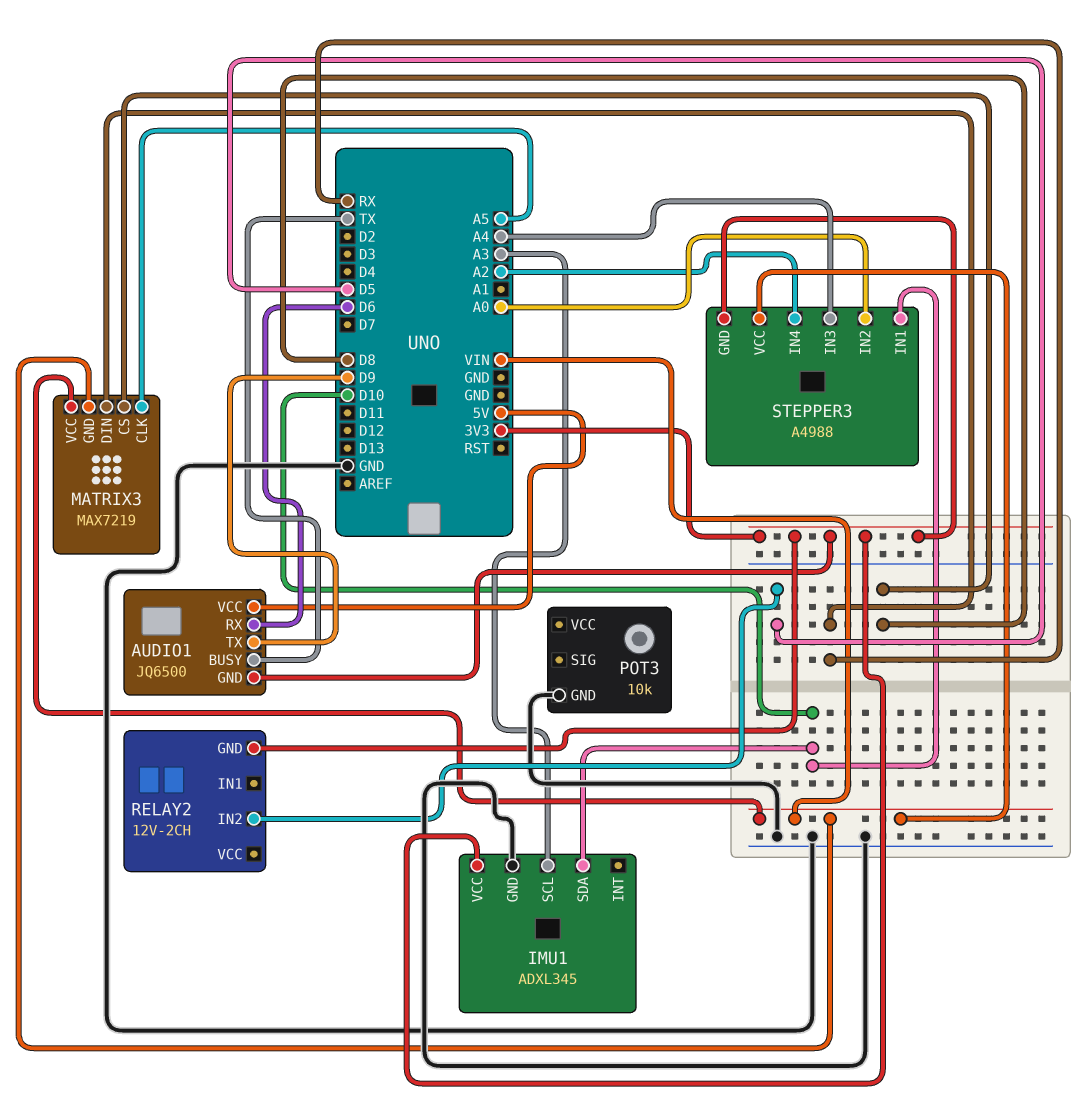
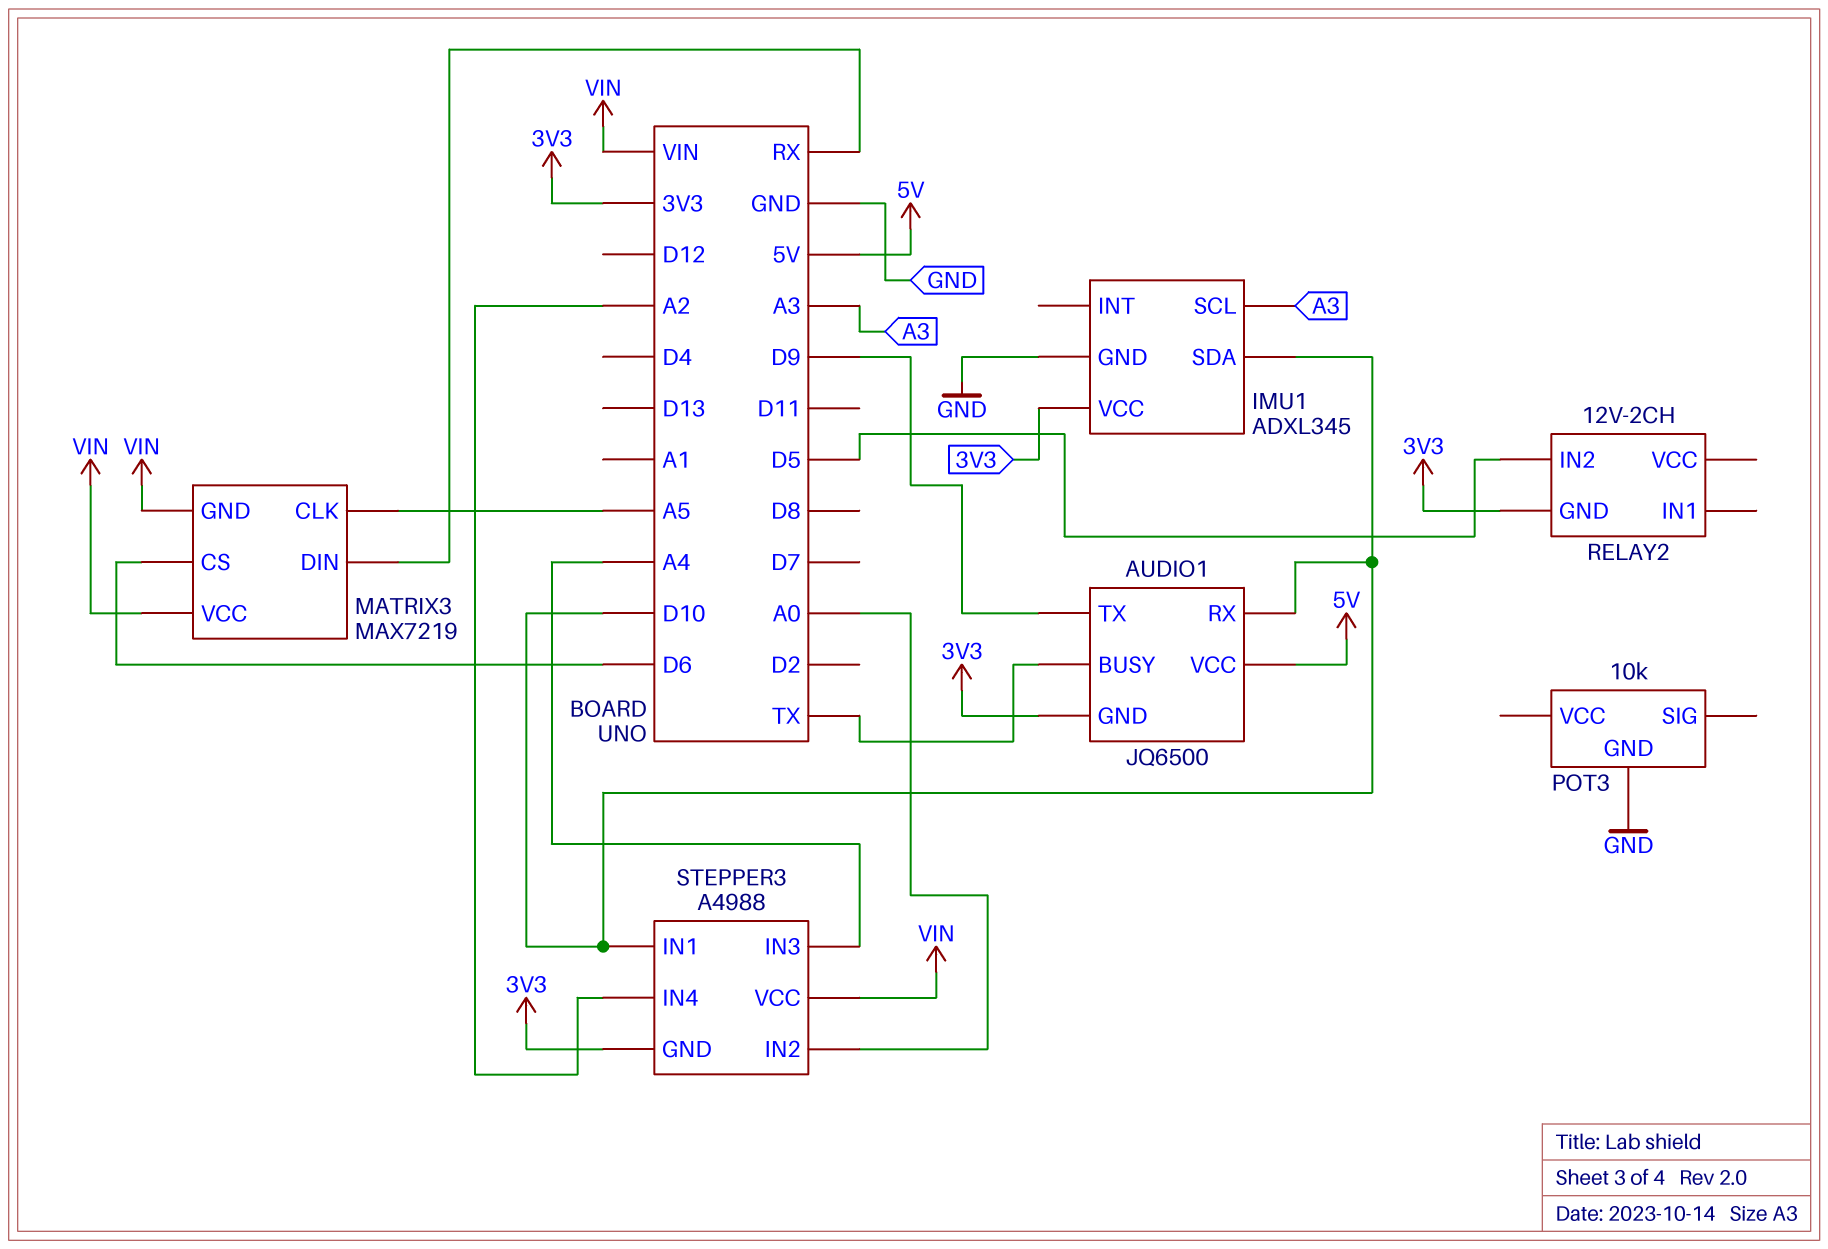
AUDIO1 pin RX: D6 -> D10
MATRIX3 pin CS: D8 -> D6

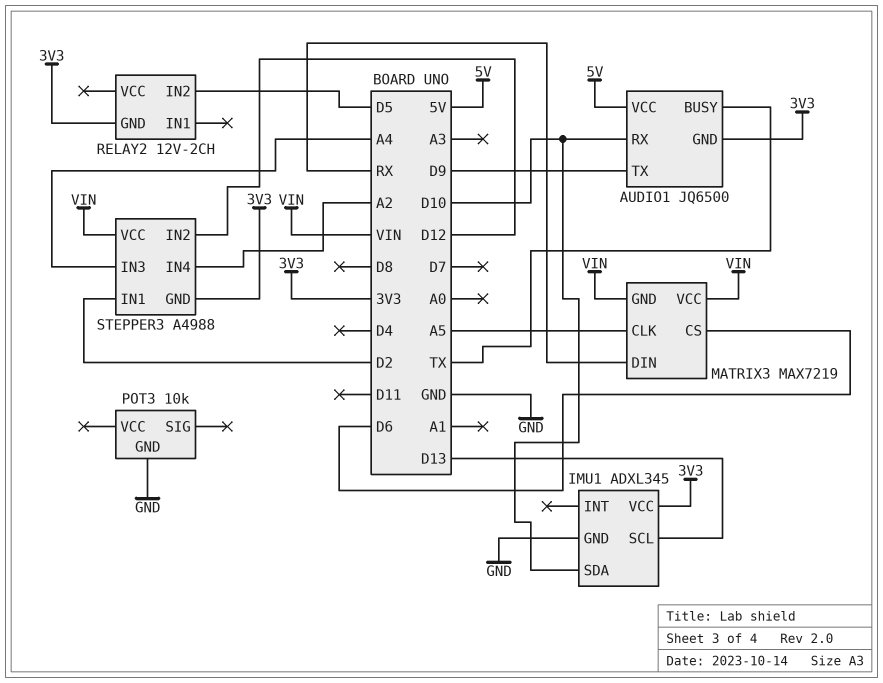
IMU1 pin SCL: A3 -> D13
STEPPER3 pin IN1: D10 -> D2
STEPPER3 pin IN2: A0 -> D12

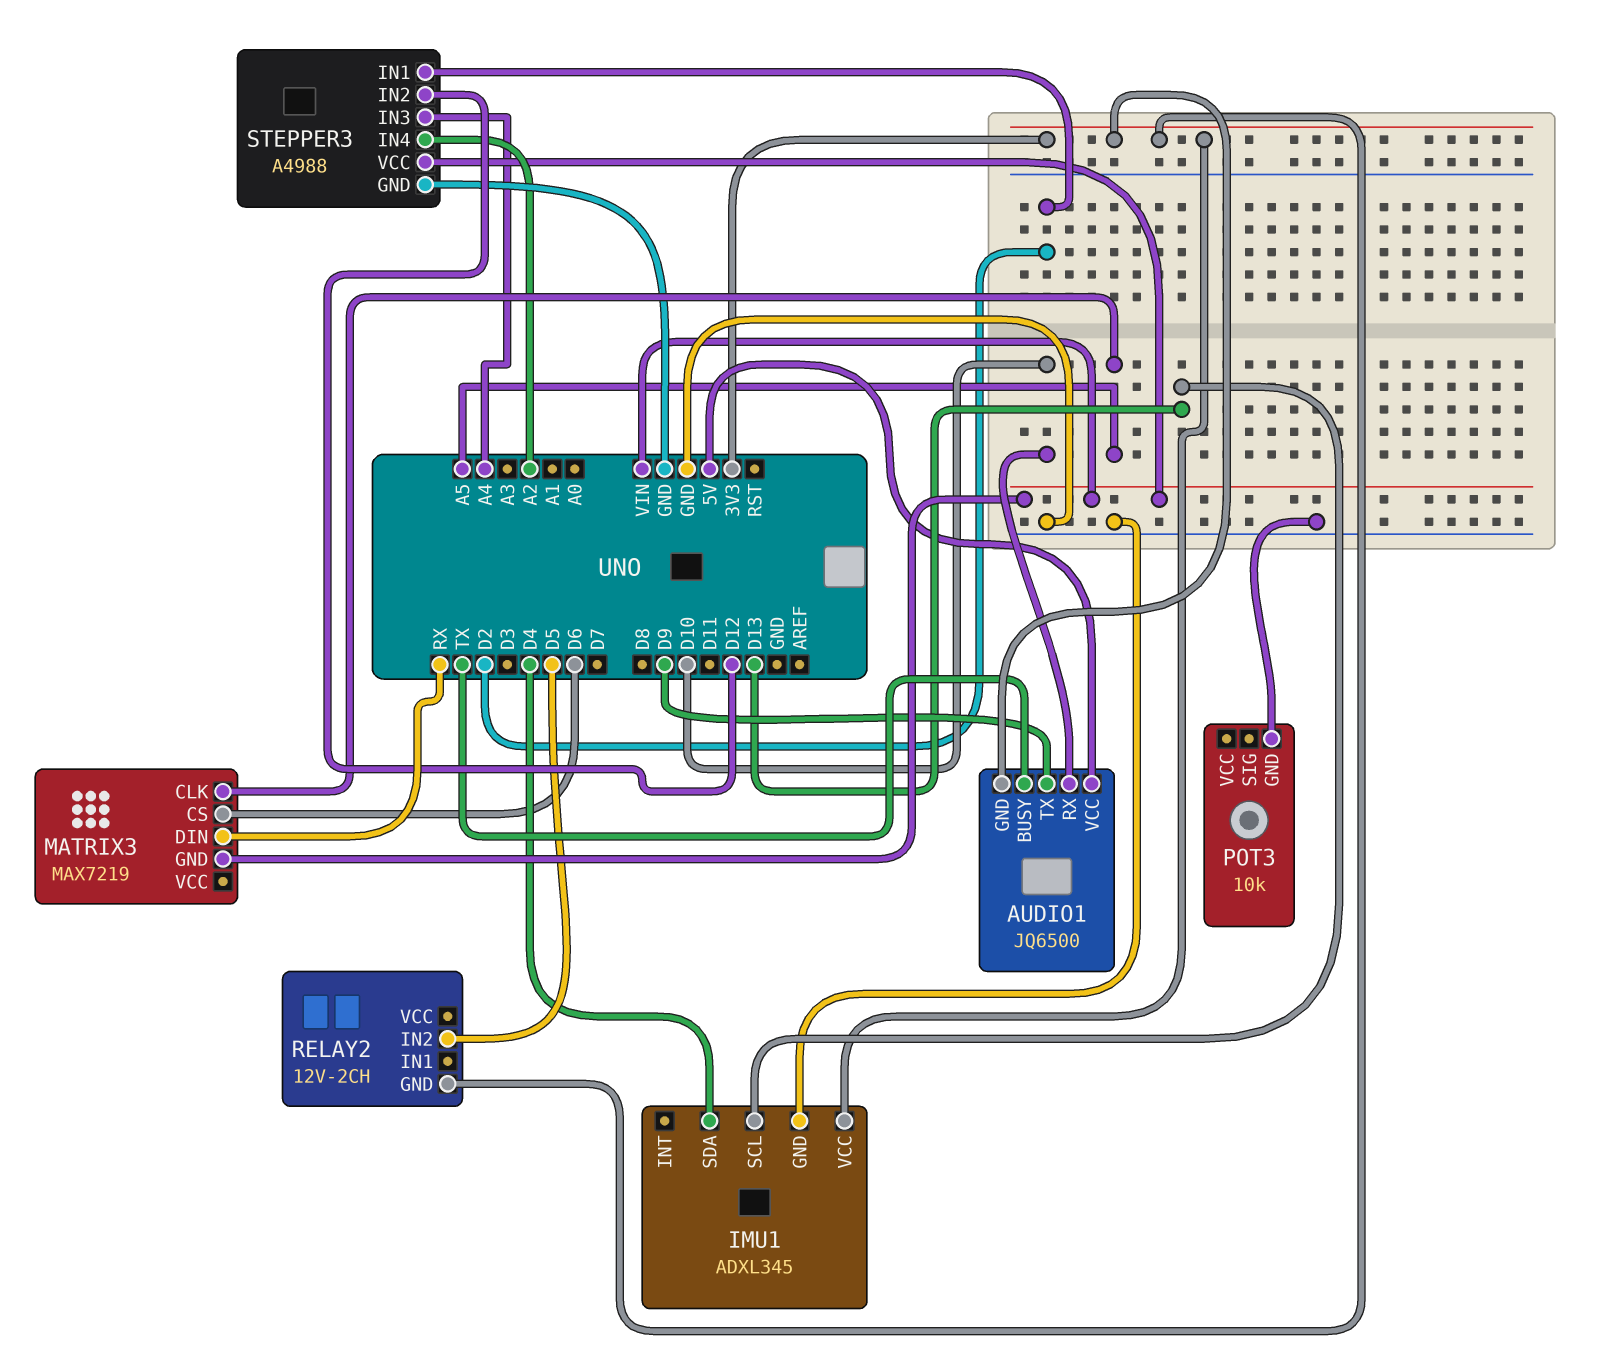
IMU1 pin SDA: D10 -> D4
MATRIX3 pin VCC: VIN -> none
STEPPER3 pin GND: 3V3 -> GND

